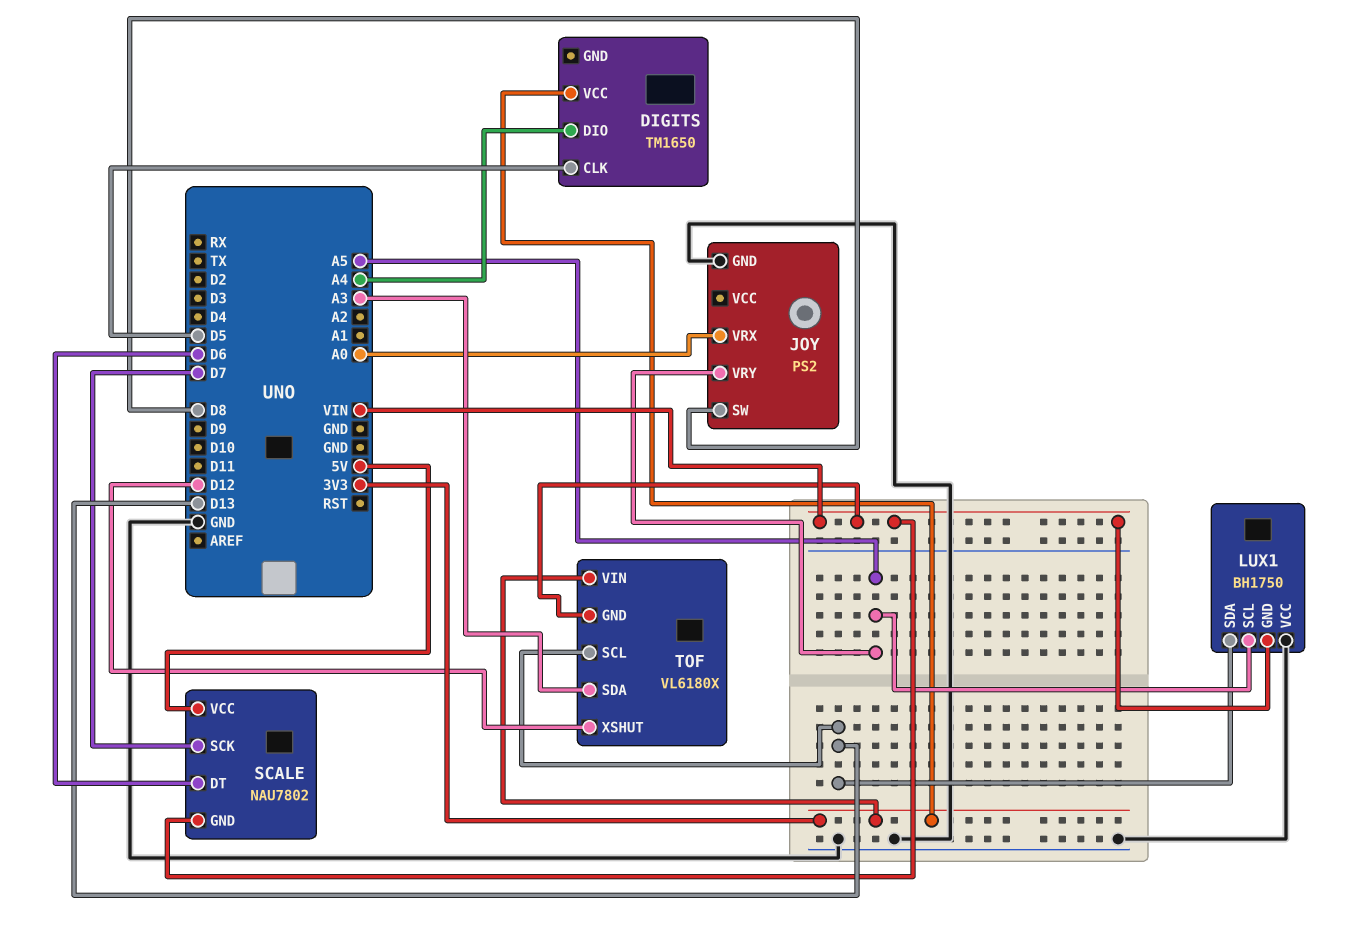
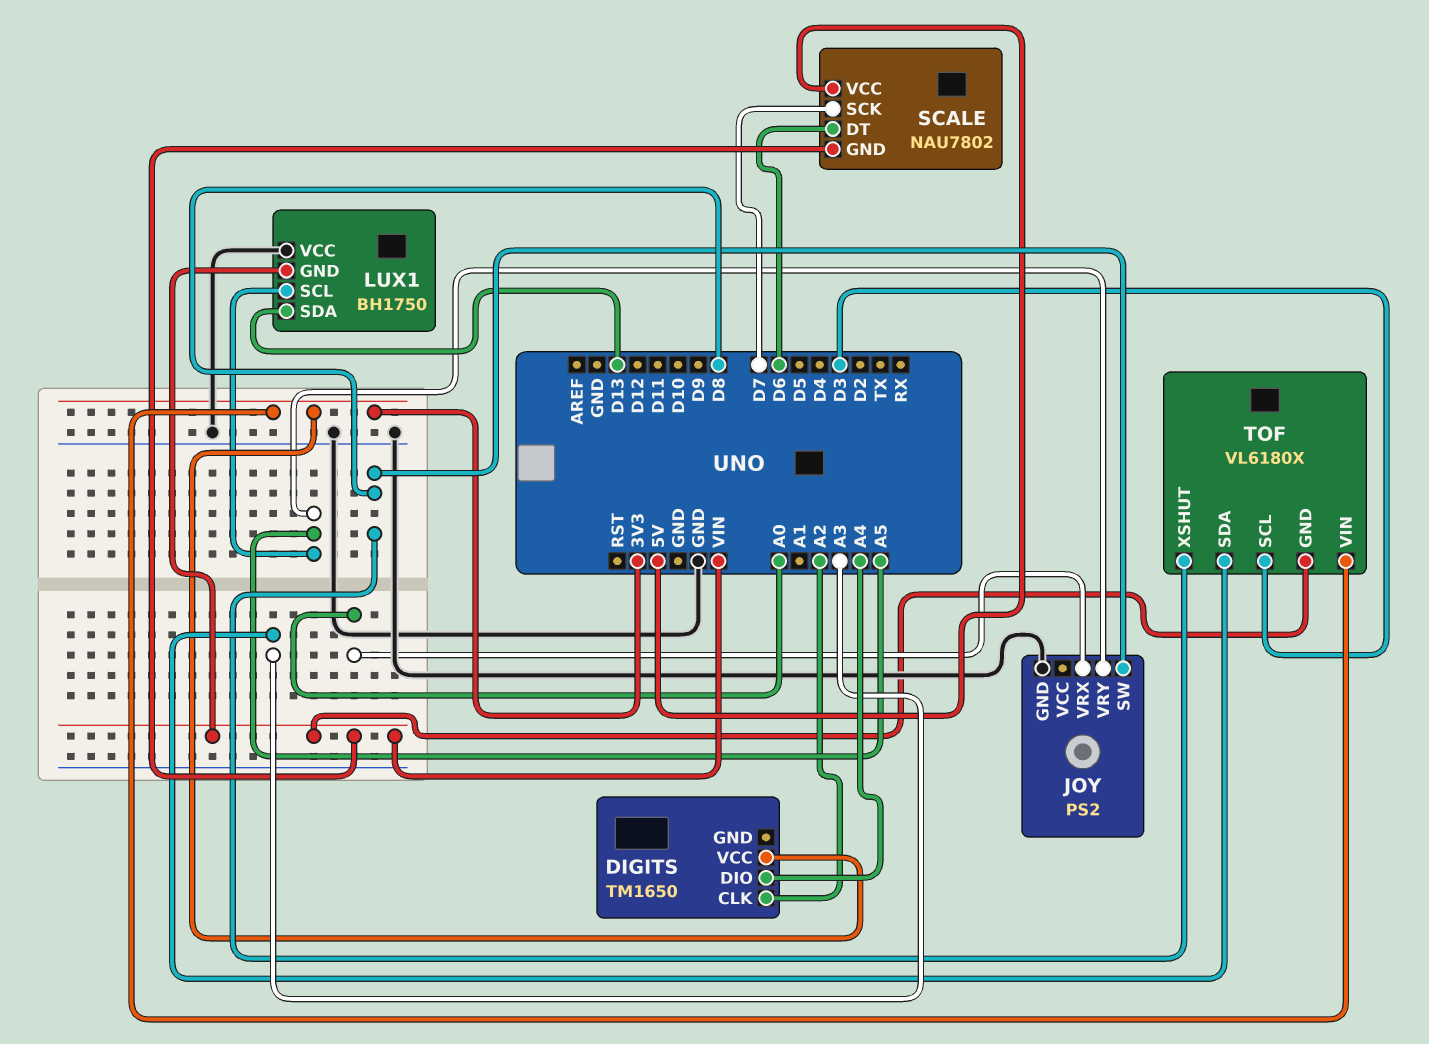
DIGITS pin CLK: D5 -> A2
TOF pin SCL: D13 -> D3
TOF pin XSHUT: D12 -> D8

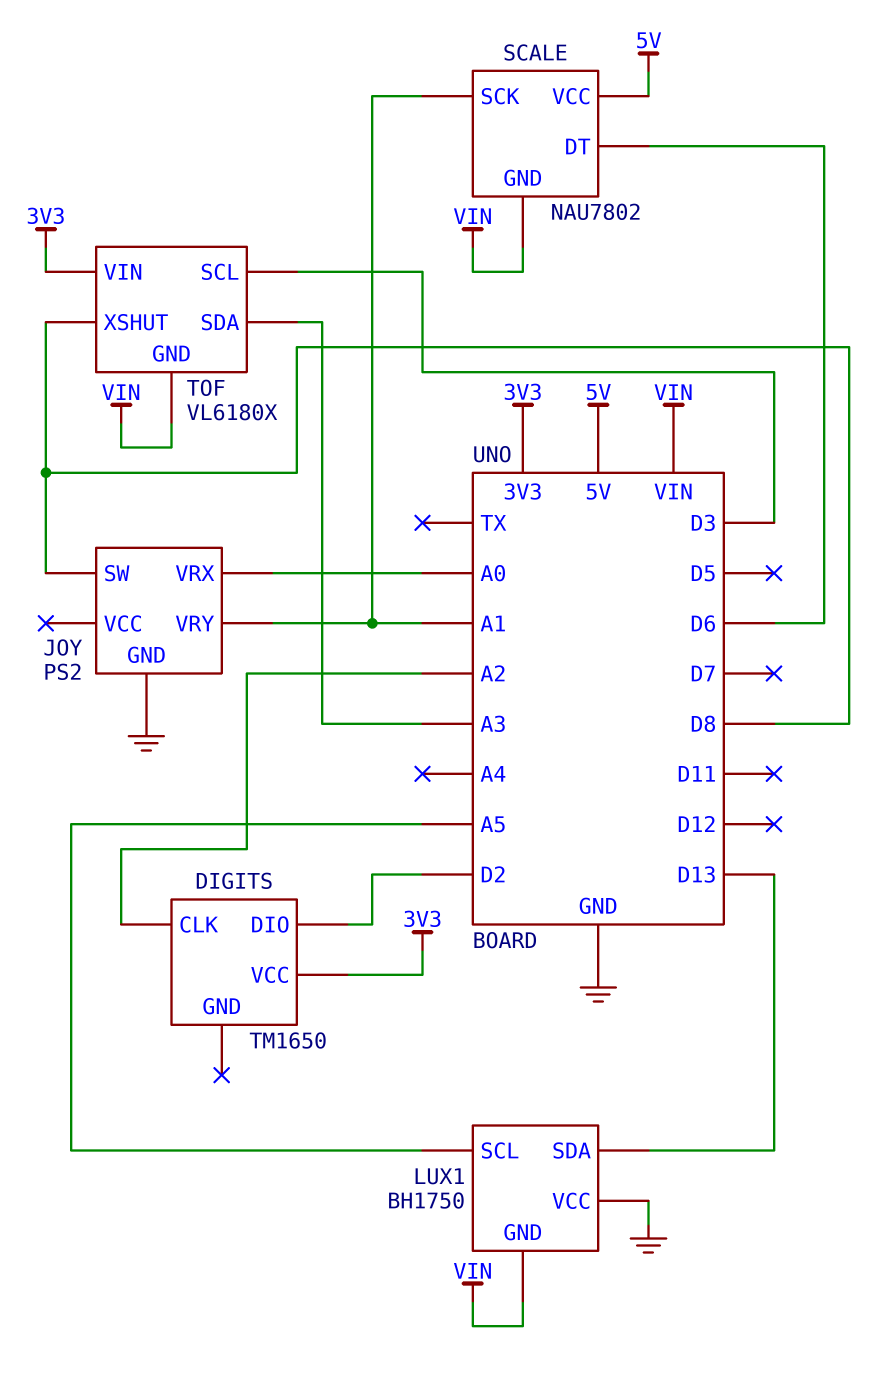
DIGITS pin DIO: A4 -> D2
JOY pin VRY: A5 -> A1
SCALE pin SCK: D7 -> A1

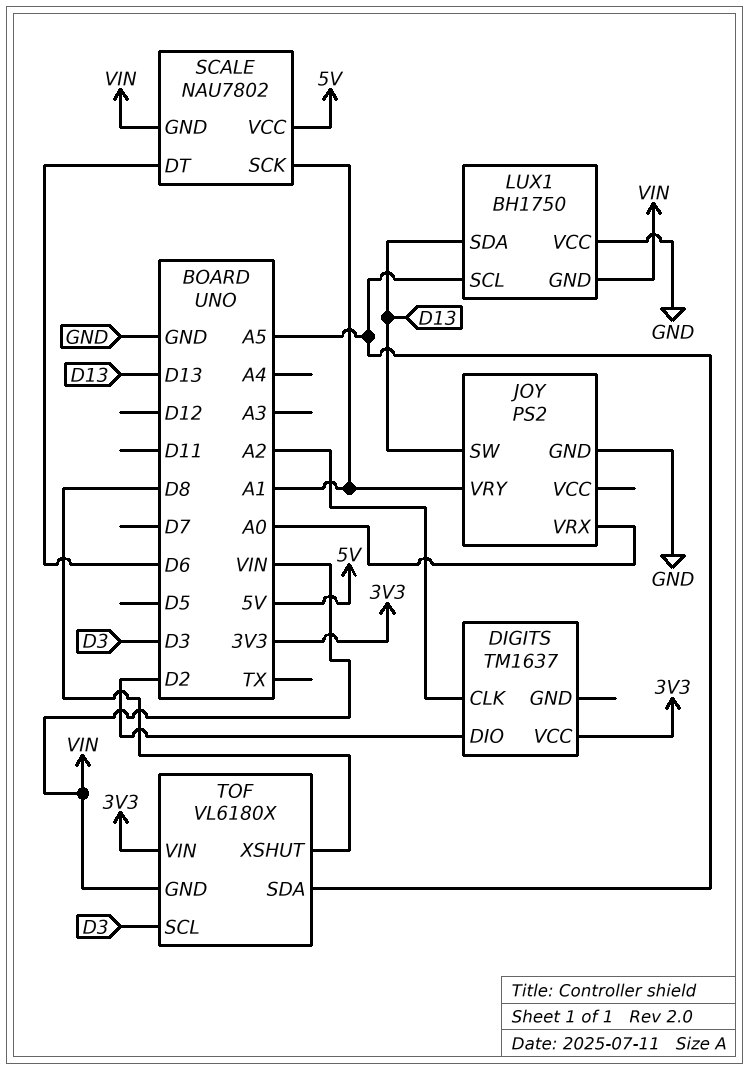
DIGITS: TM1650 -> TM1637
JOY pin SW: D8 -> D13
TOF pin SDA: A3 -> A5

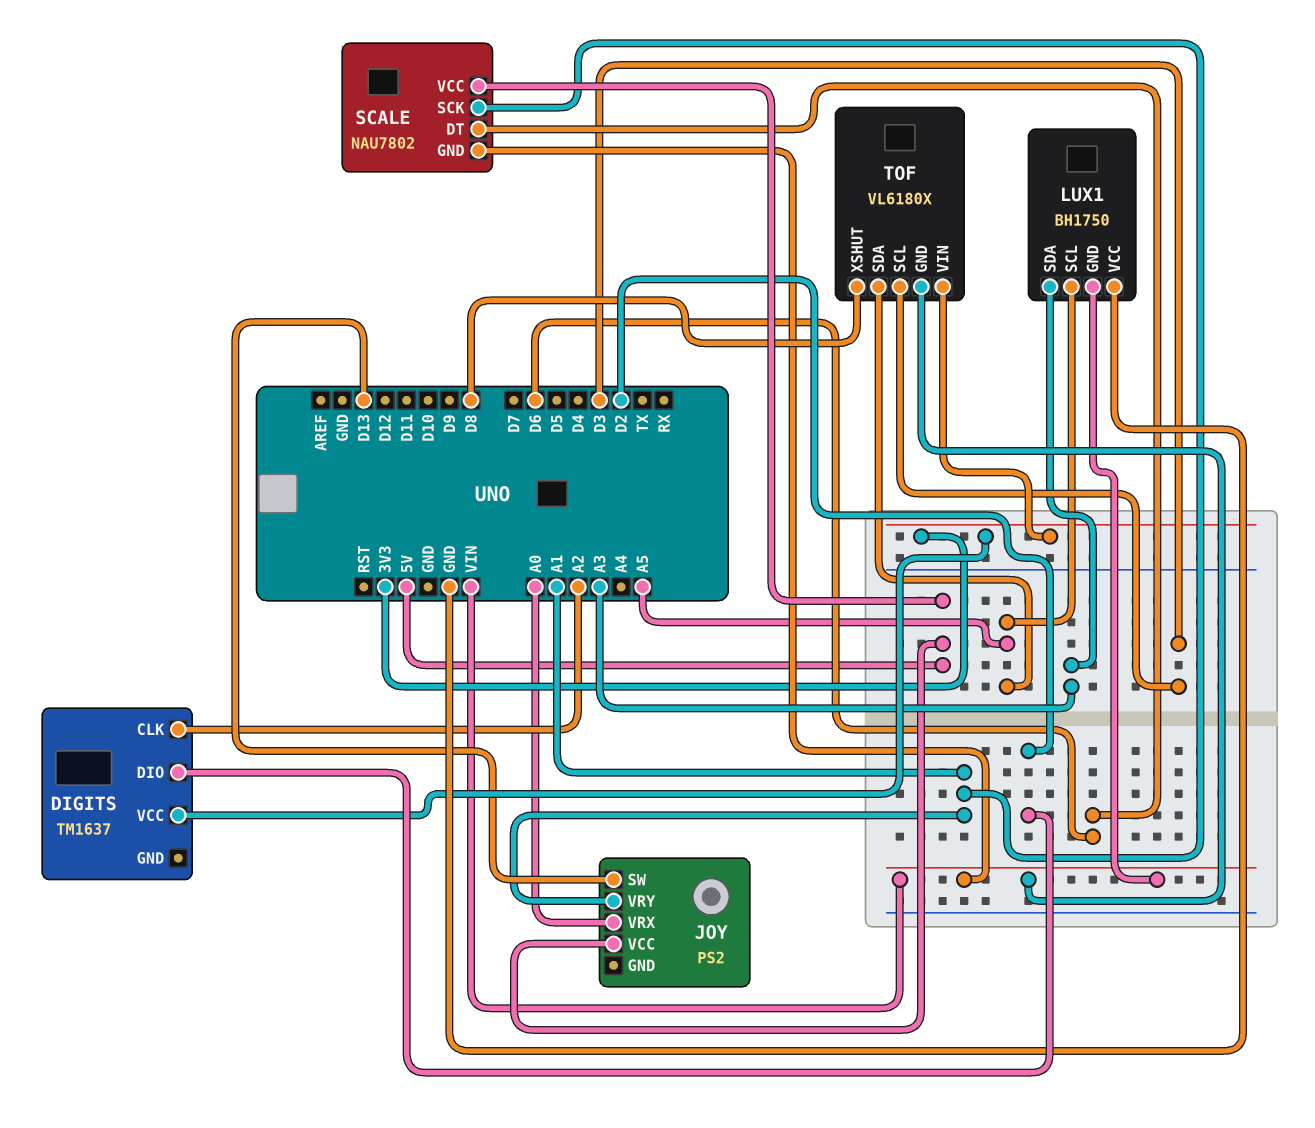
JOY pin GND: GND -> none
JOY pin VCC: none -> 5V
LUX1 pin SDA: D13 -> A3

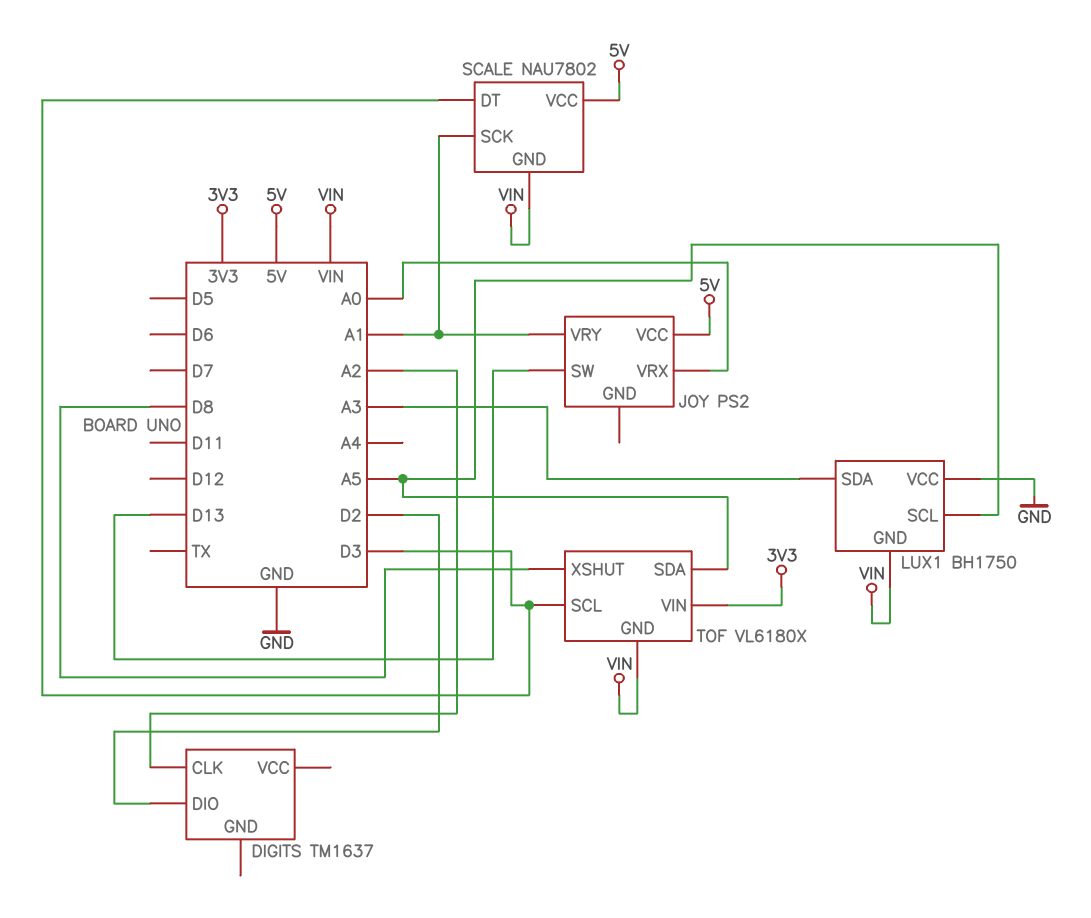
DIGITS pin VCC: 3V3 -> none
SCALE pin DT: D6 -> D3

